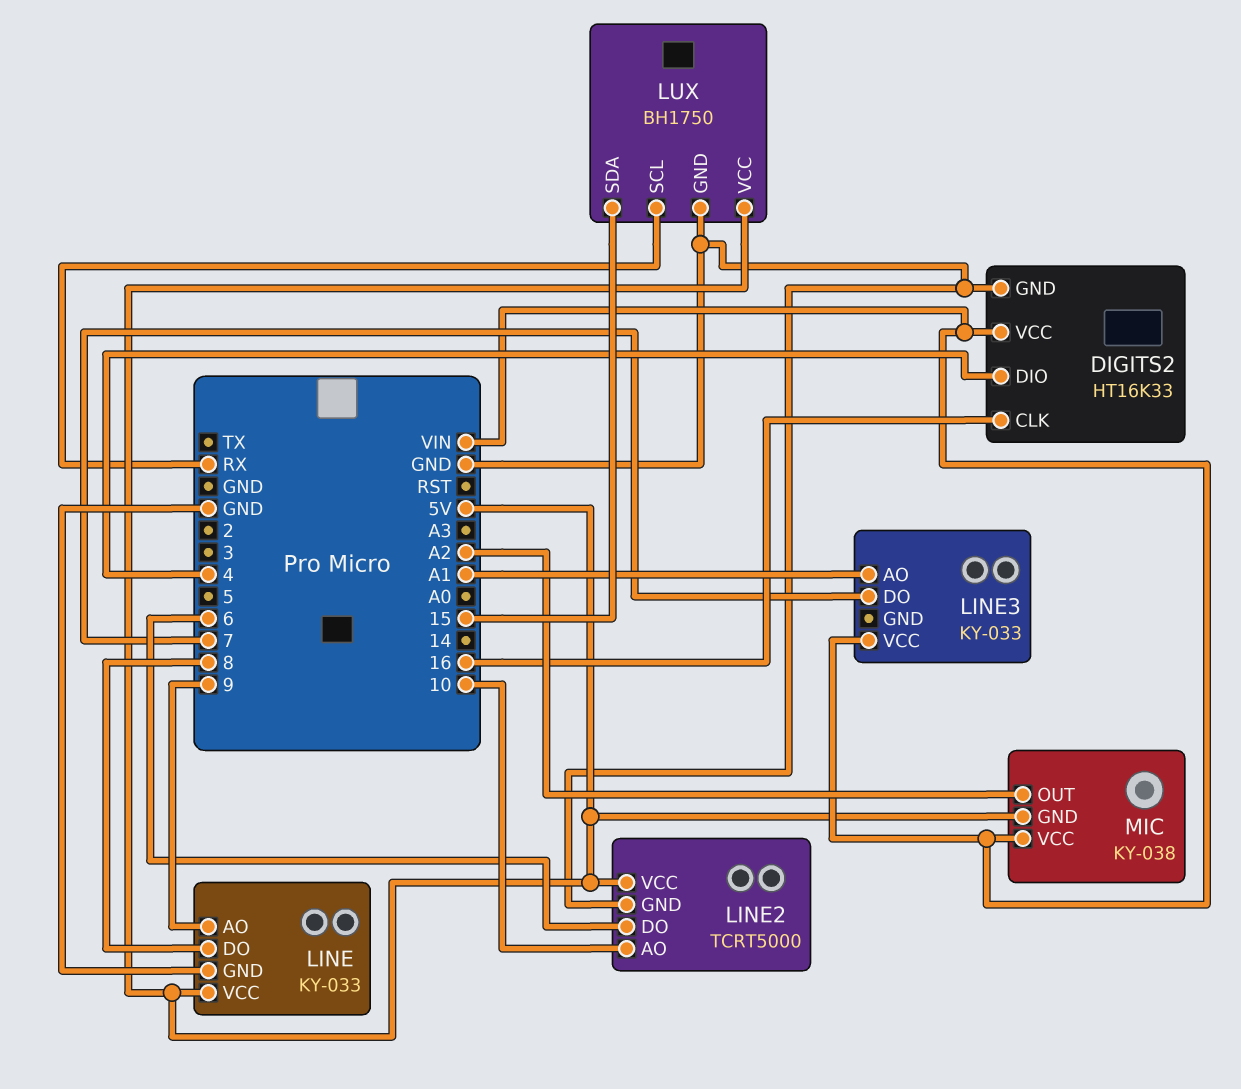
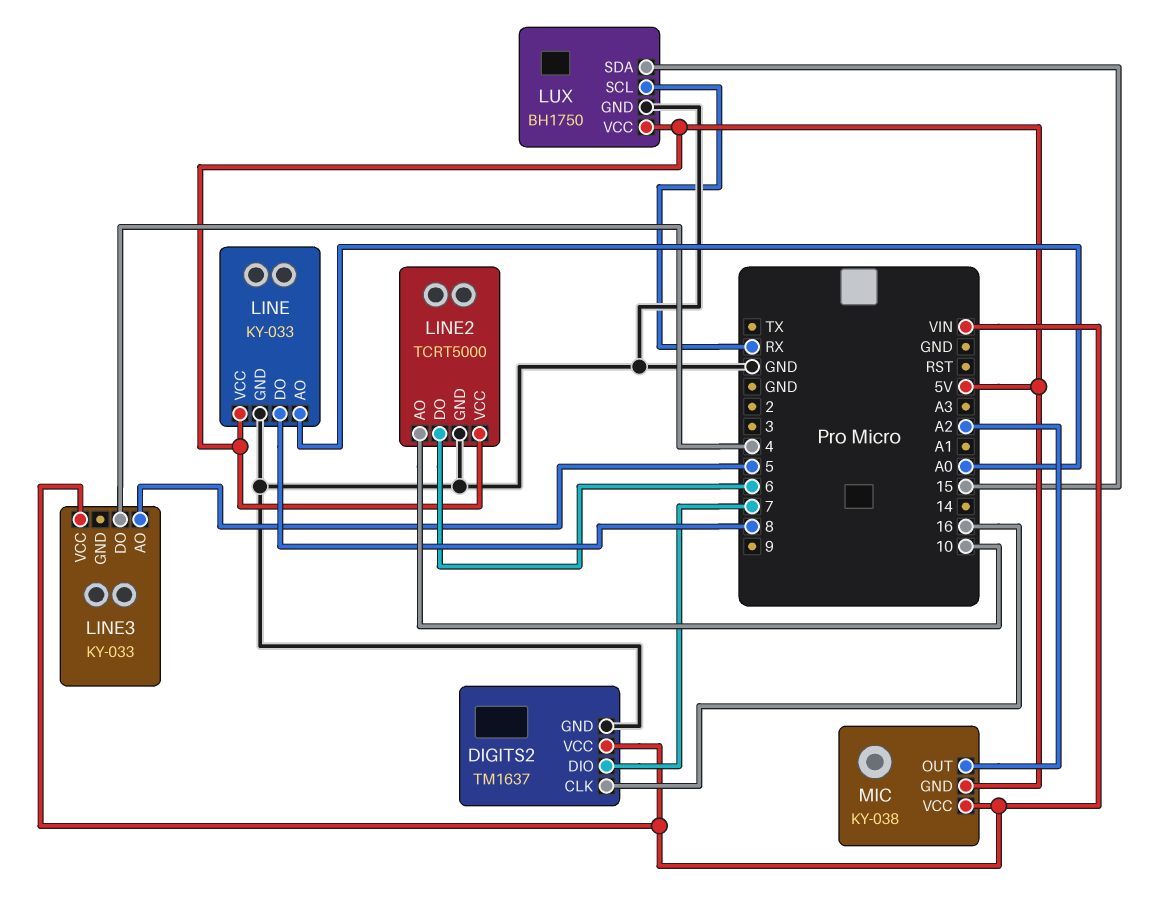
DIGITS2: HT16K33 -> TM1637
DIGITS2 pin DIO: 4 -> 7
LINE pin AO: 9 -> A0
LINE3 pin AO: A1 -> 5
LINE3 pin DO: 7 -> 4

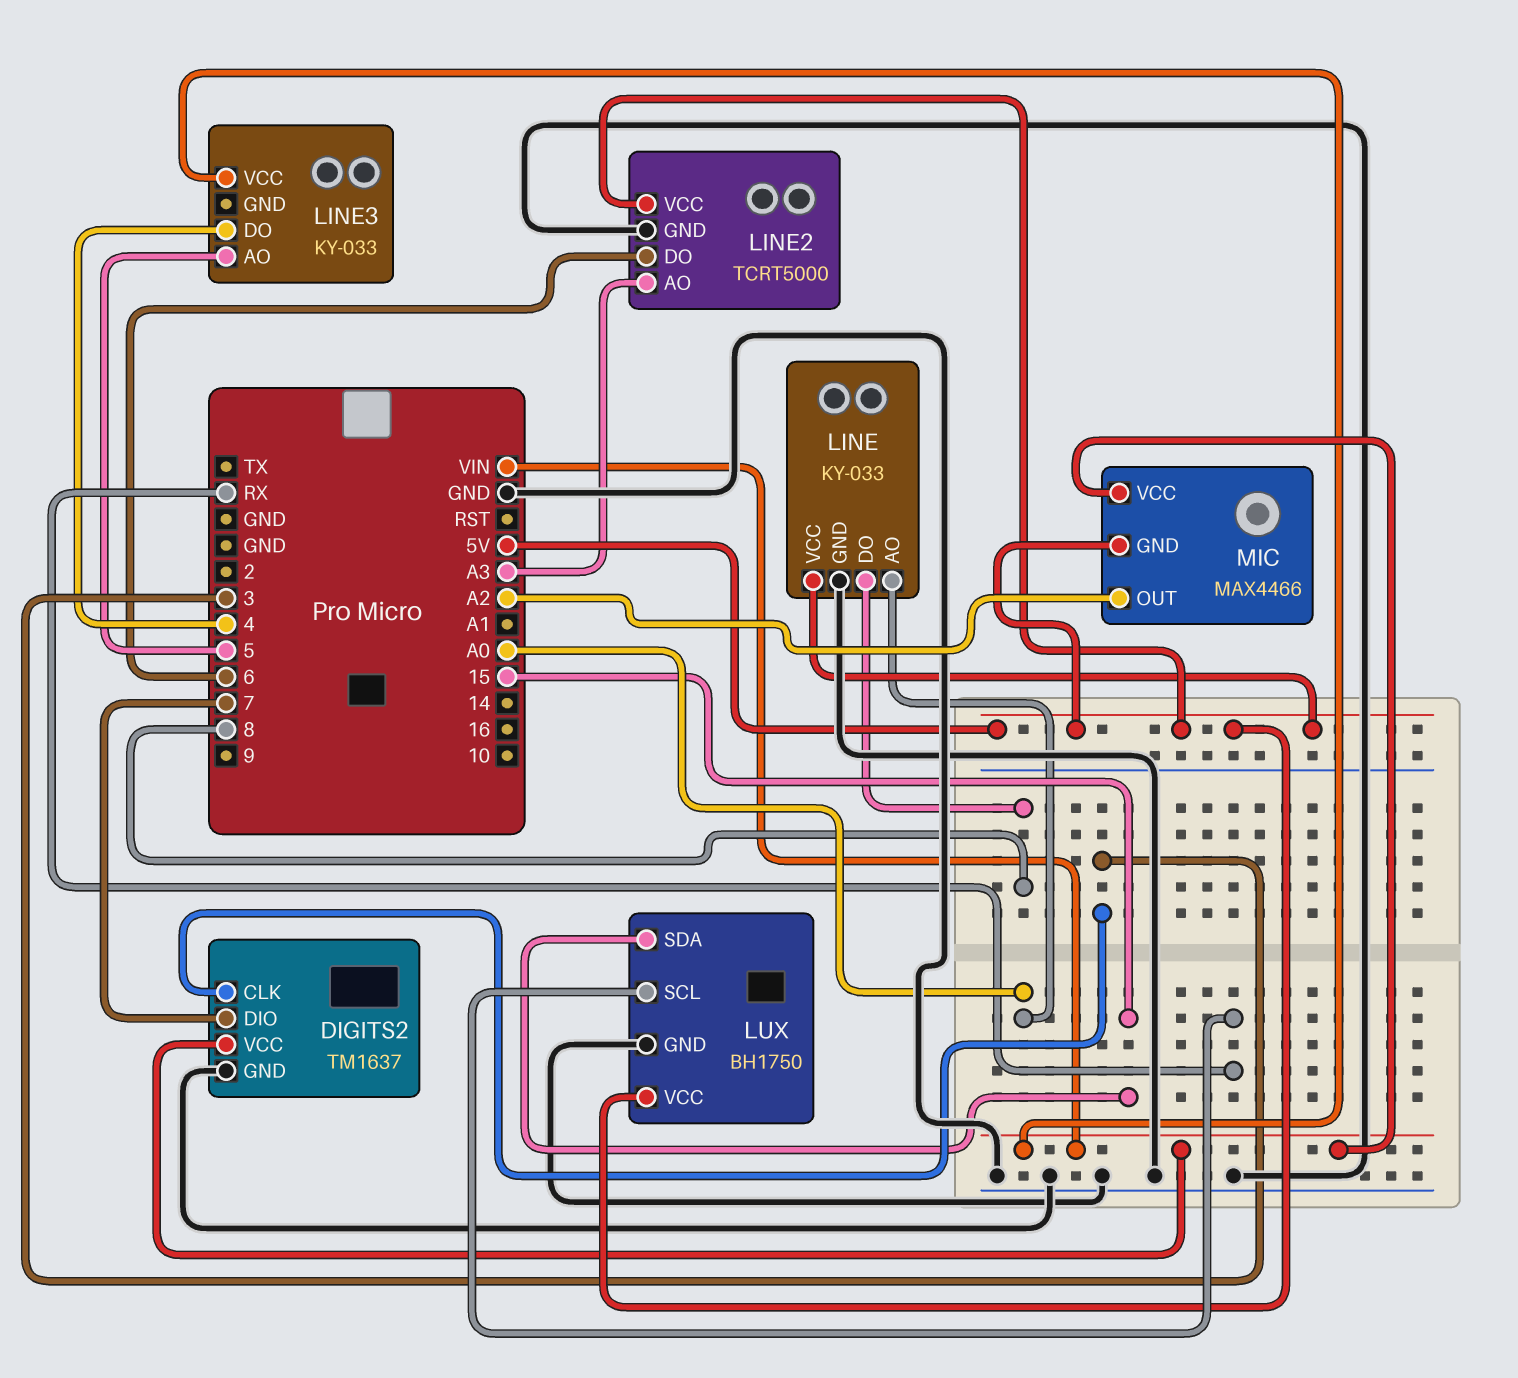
DIGITS2 pin CLK: 16 -> 3
LINE2 pin AO: 10 -> A3
MIC: KY-038 -> MAX4466

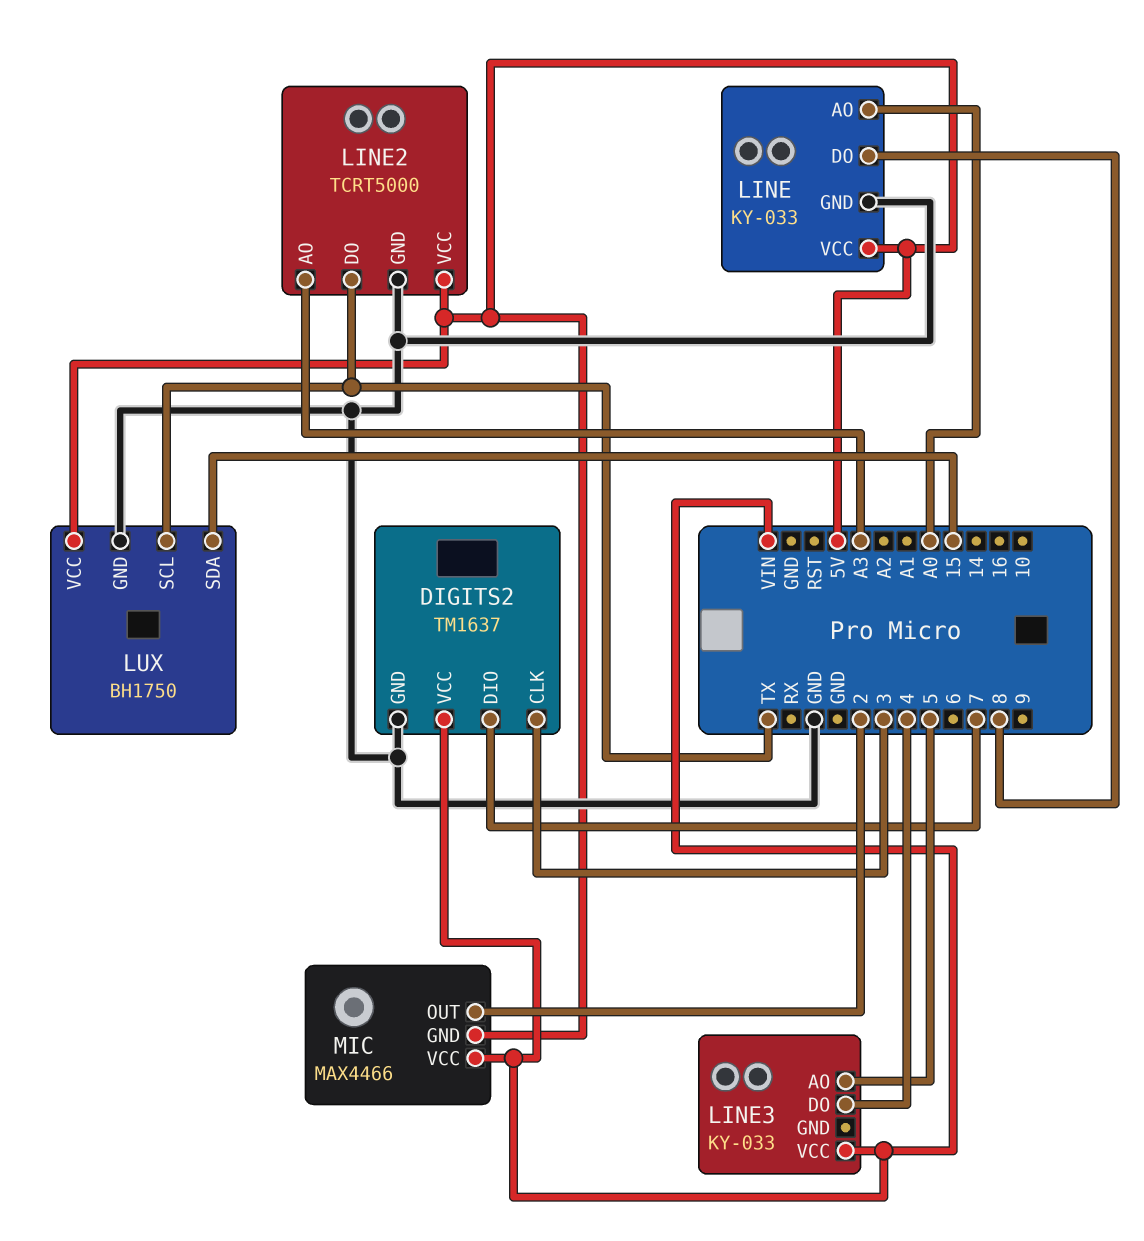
LINE2 pin DO: 6 -> TX
LUX pin SCL: RX -> TX
MIC pin OUT: A2 -> 2

